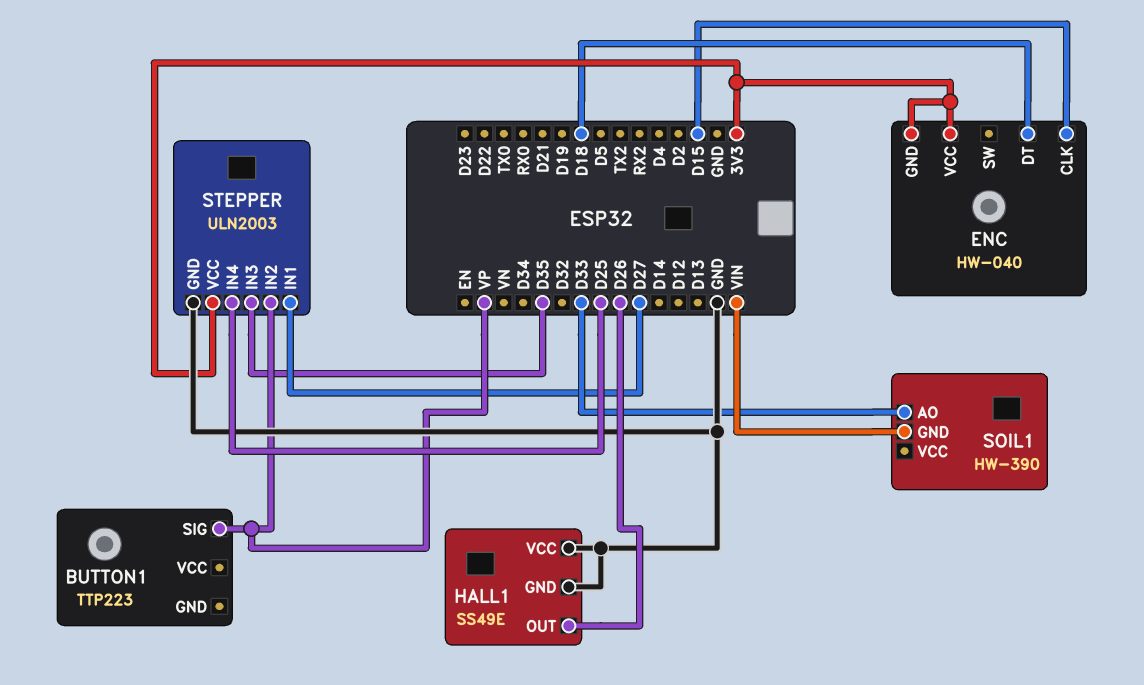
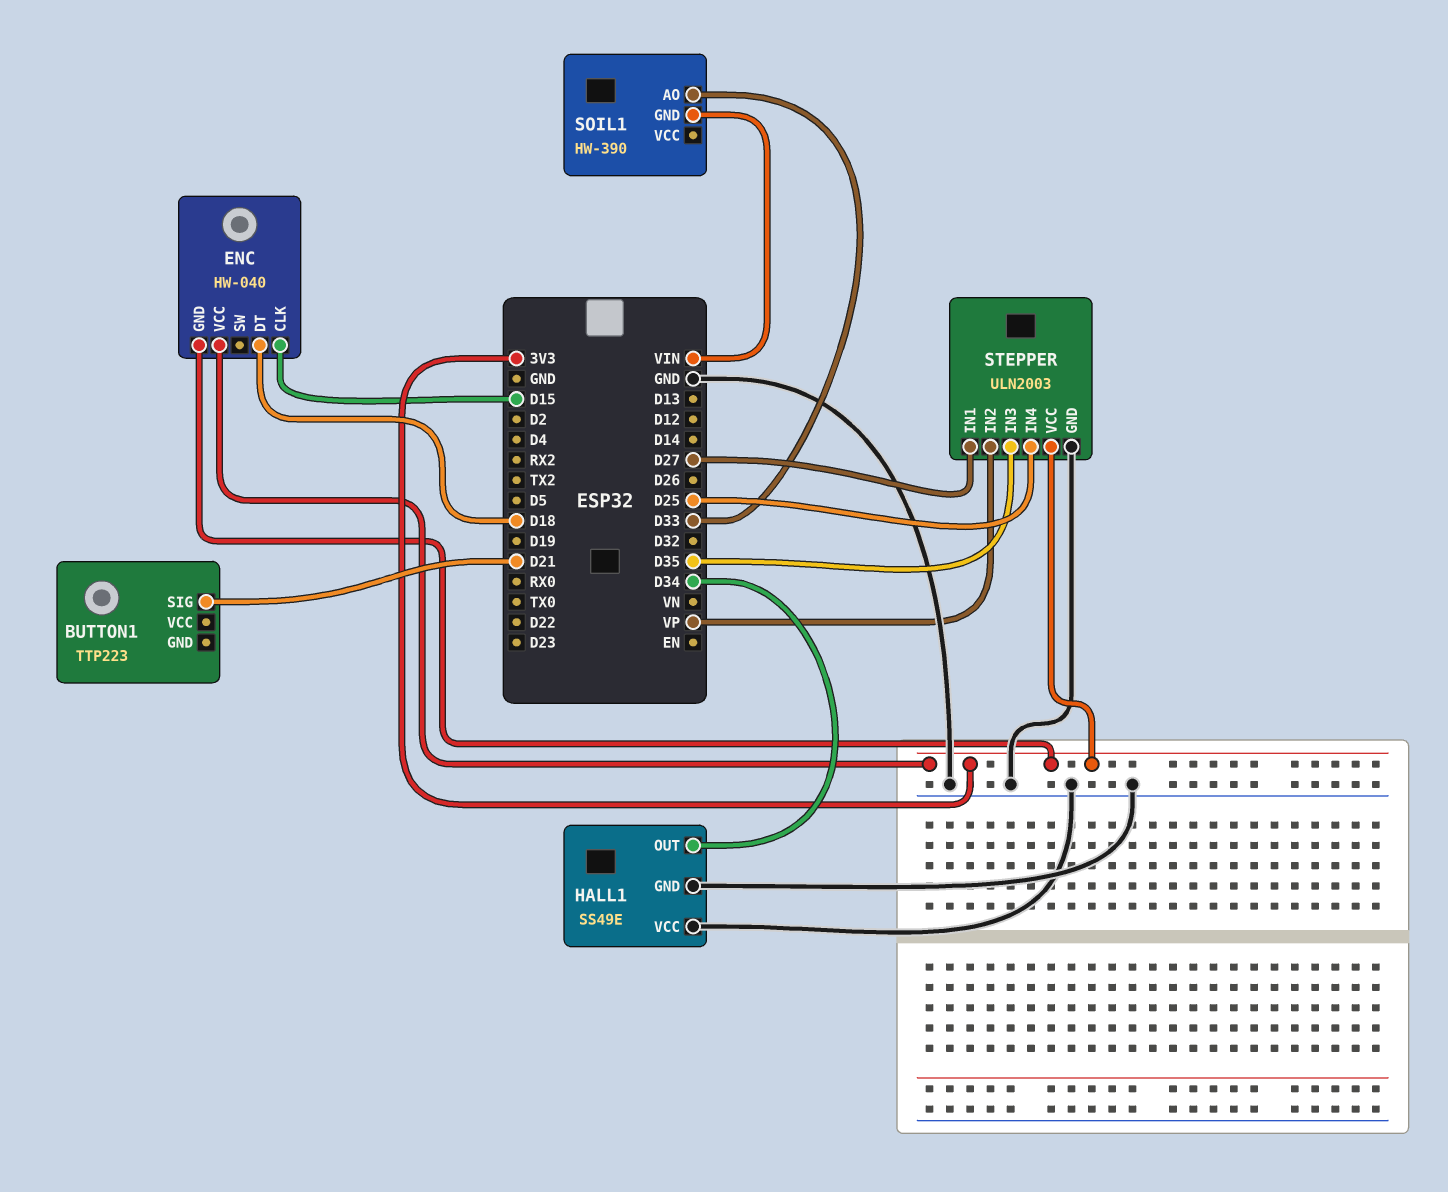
BUTTON1 pin SIG: VP -> D21
HALL1 pin OUT: D26 -> D34

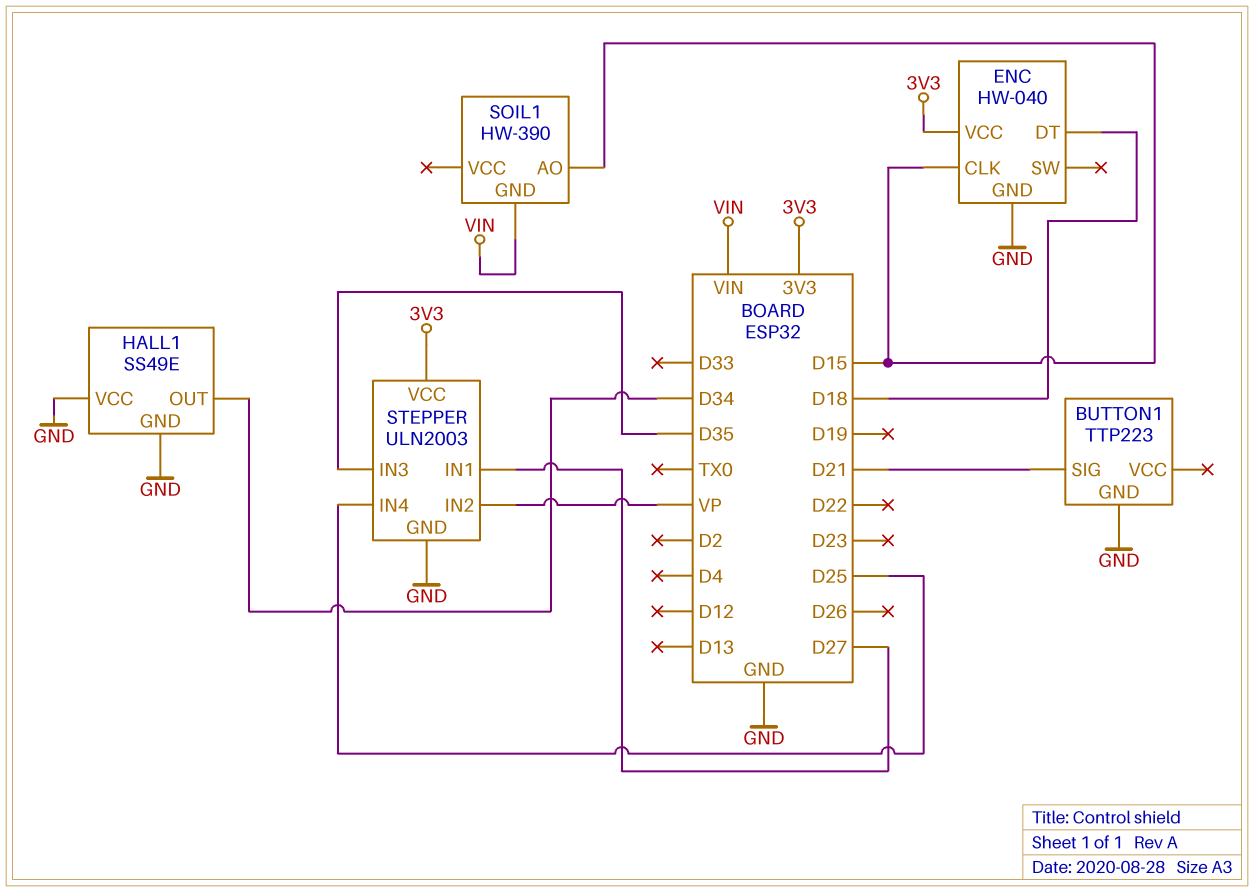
BUTTON1 pin GND: none -> GND
ENC pin GND: 3V3 -> GND
SOIL1 pin AO: D33 -> D15

